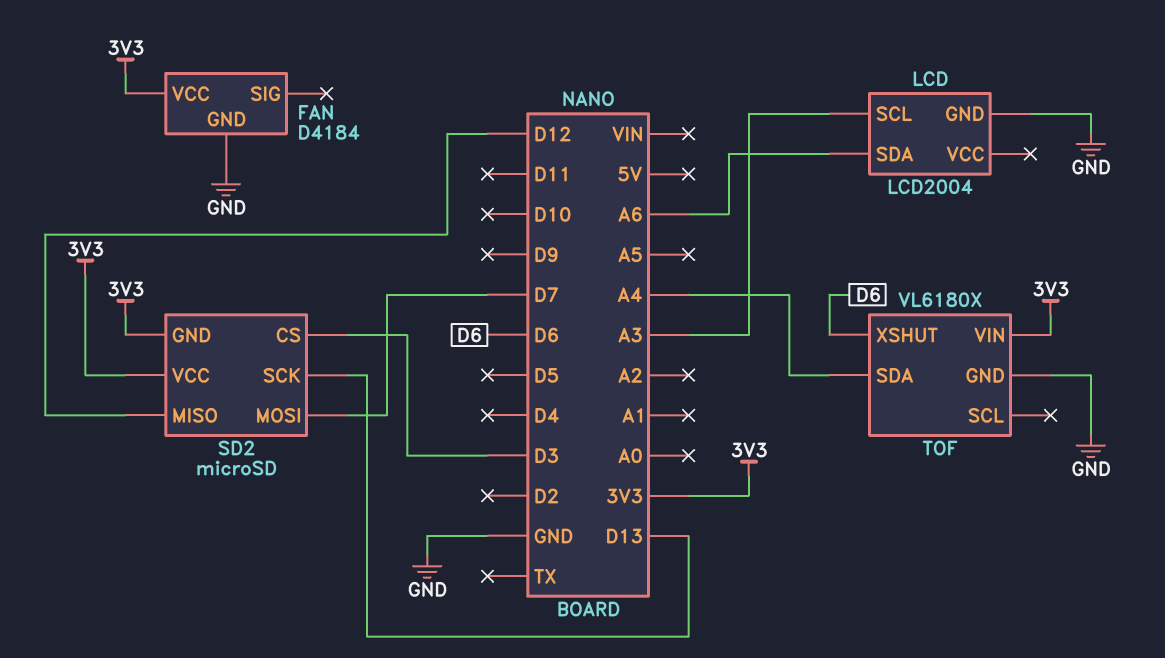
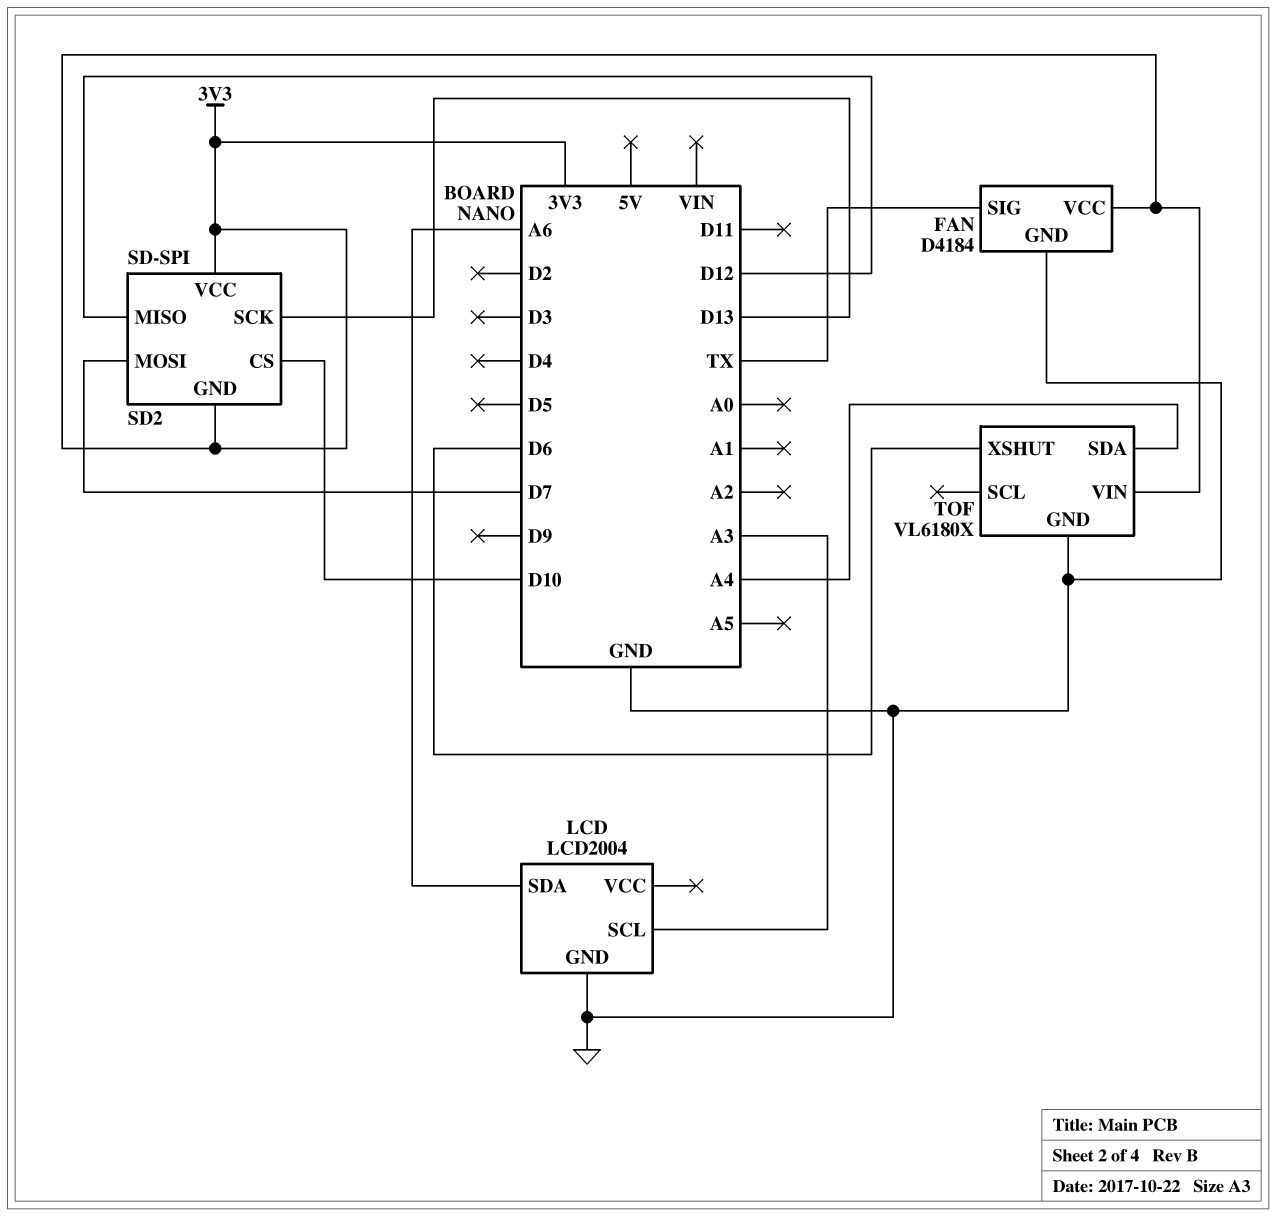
FAN pin SIG: none -> TX
SD2: microSD -> SD-SPI
SD2 pin CS: D3 -> D10

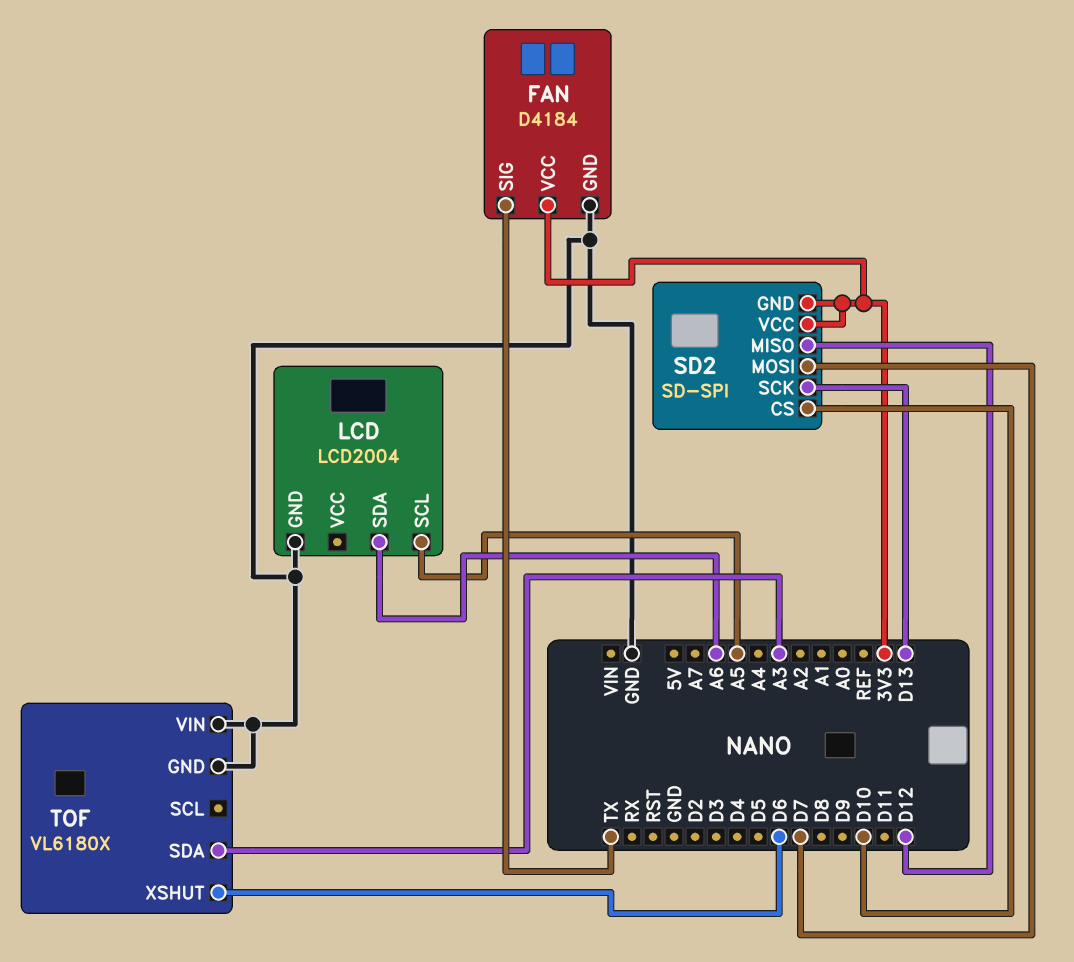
LCD pin SCL: A3 -> A5
TOF pin SDA: A4 -> A3
TOF pin VIN: 3V3 -> GND

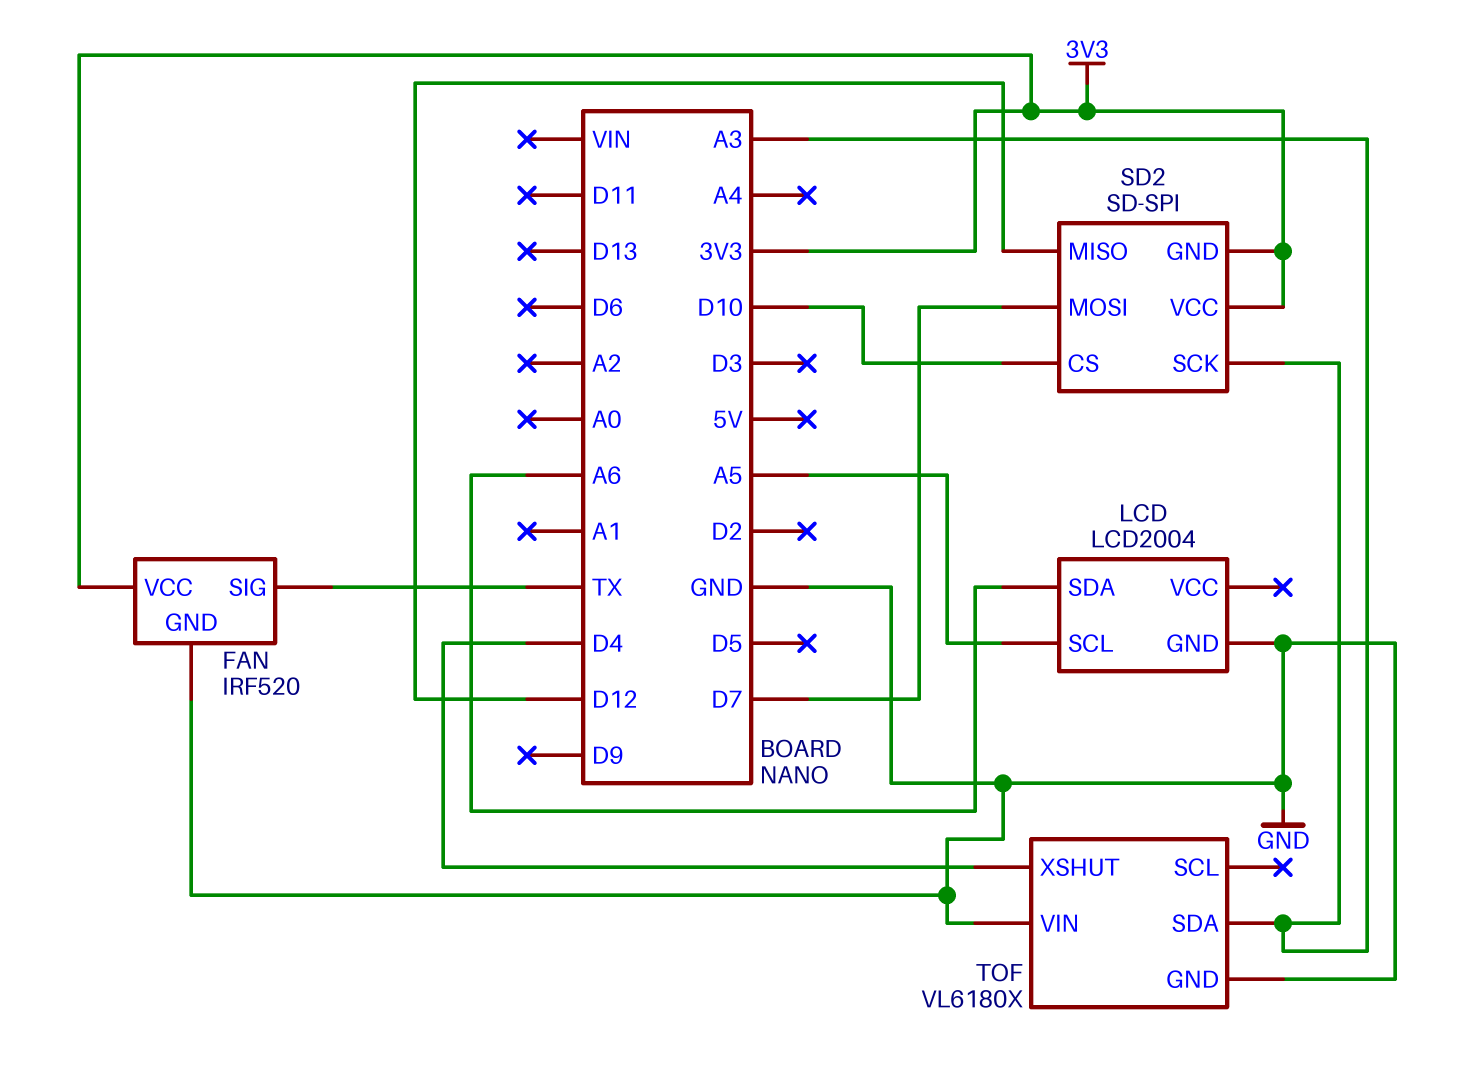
FAN: D4184 -> IRF520
SD2 pin SCK: D13 -> A3
TOF pin XSHUT: D6 -> D4

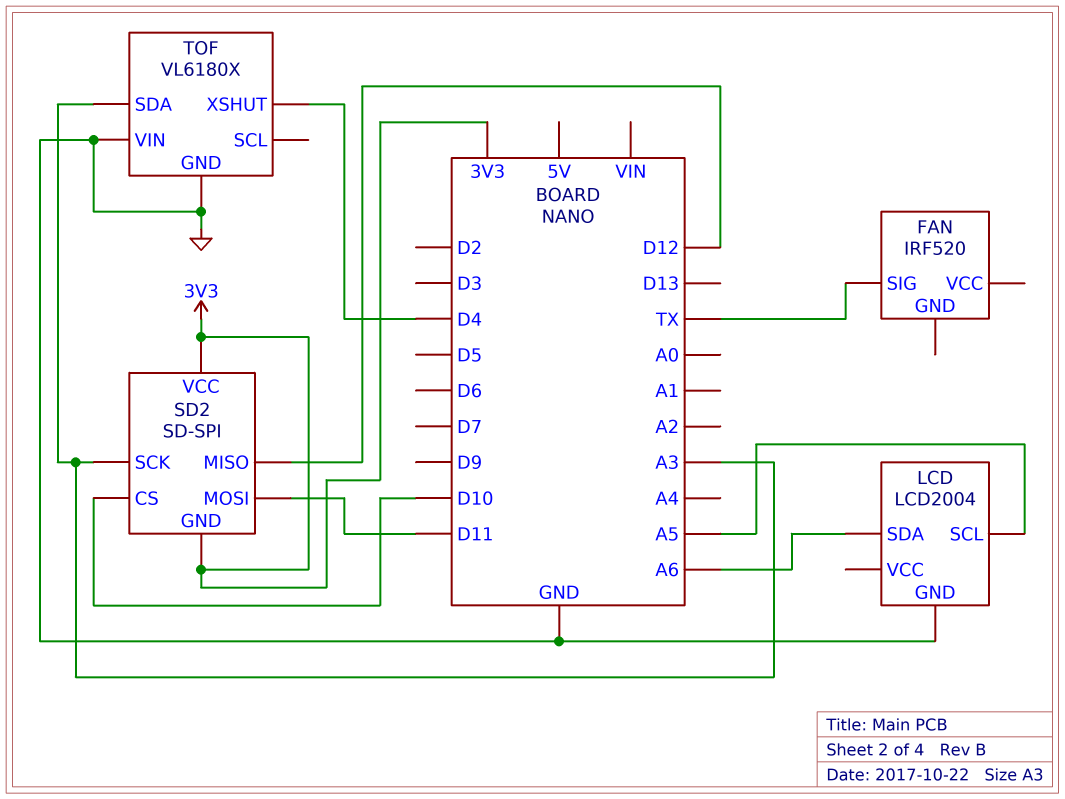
FAN pin GND: GND -> none
FAN pin VCC: 3V3 -> none
SD2 pin MOSI: D7 -> D11

